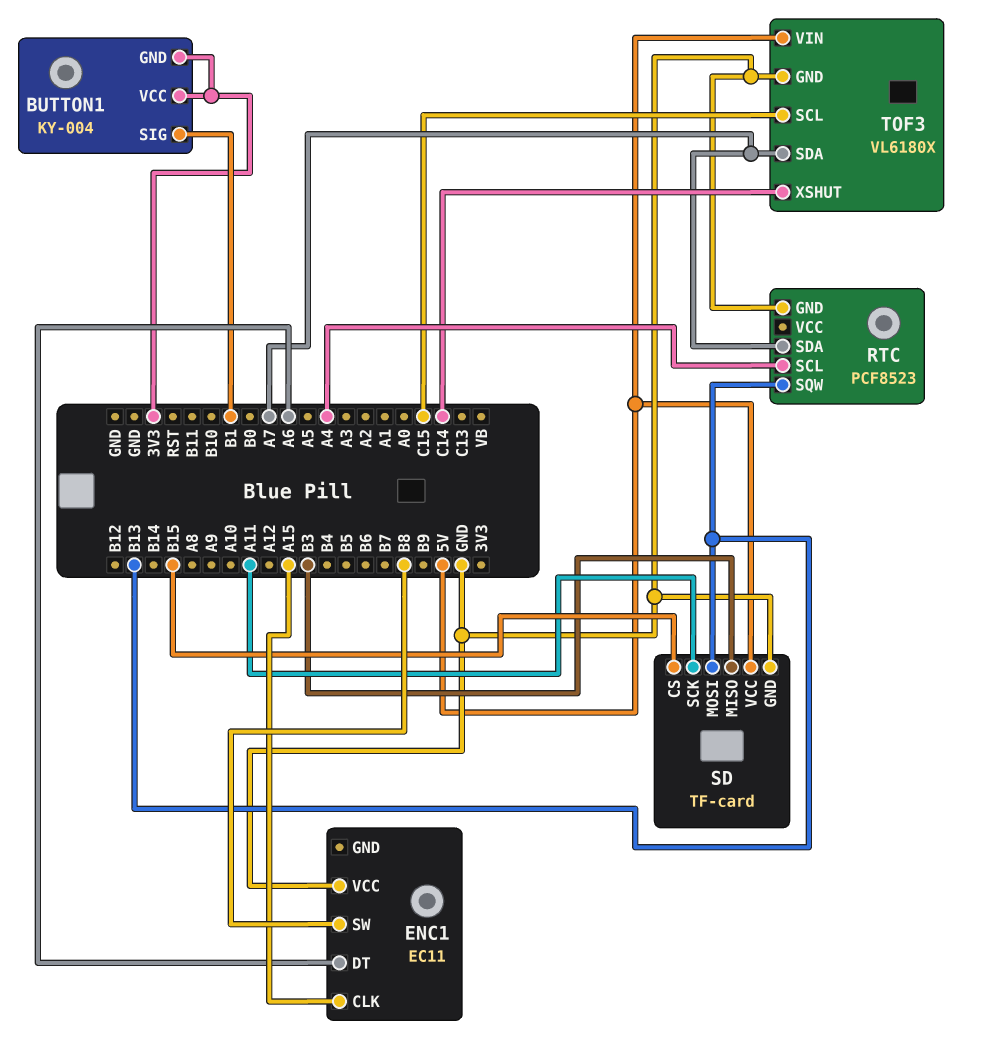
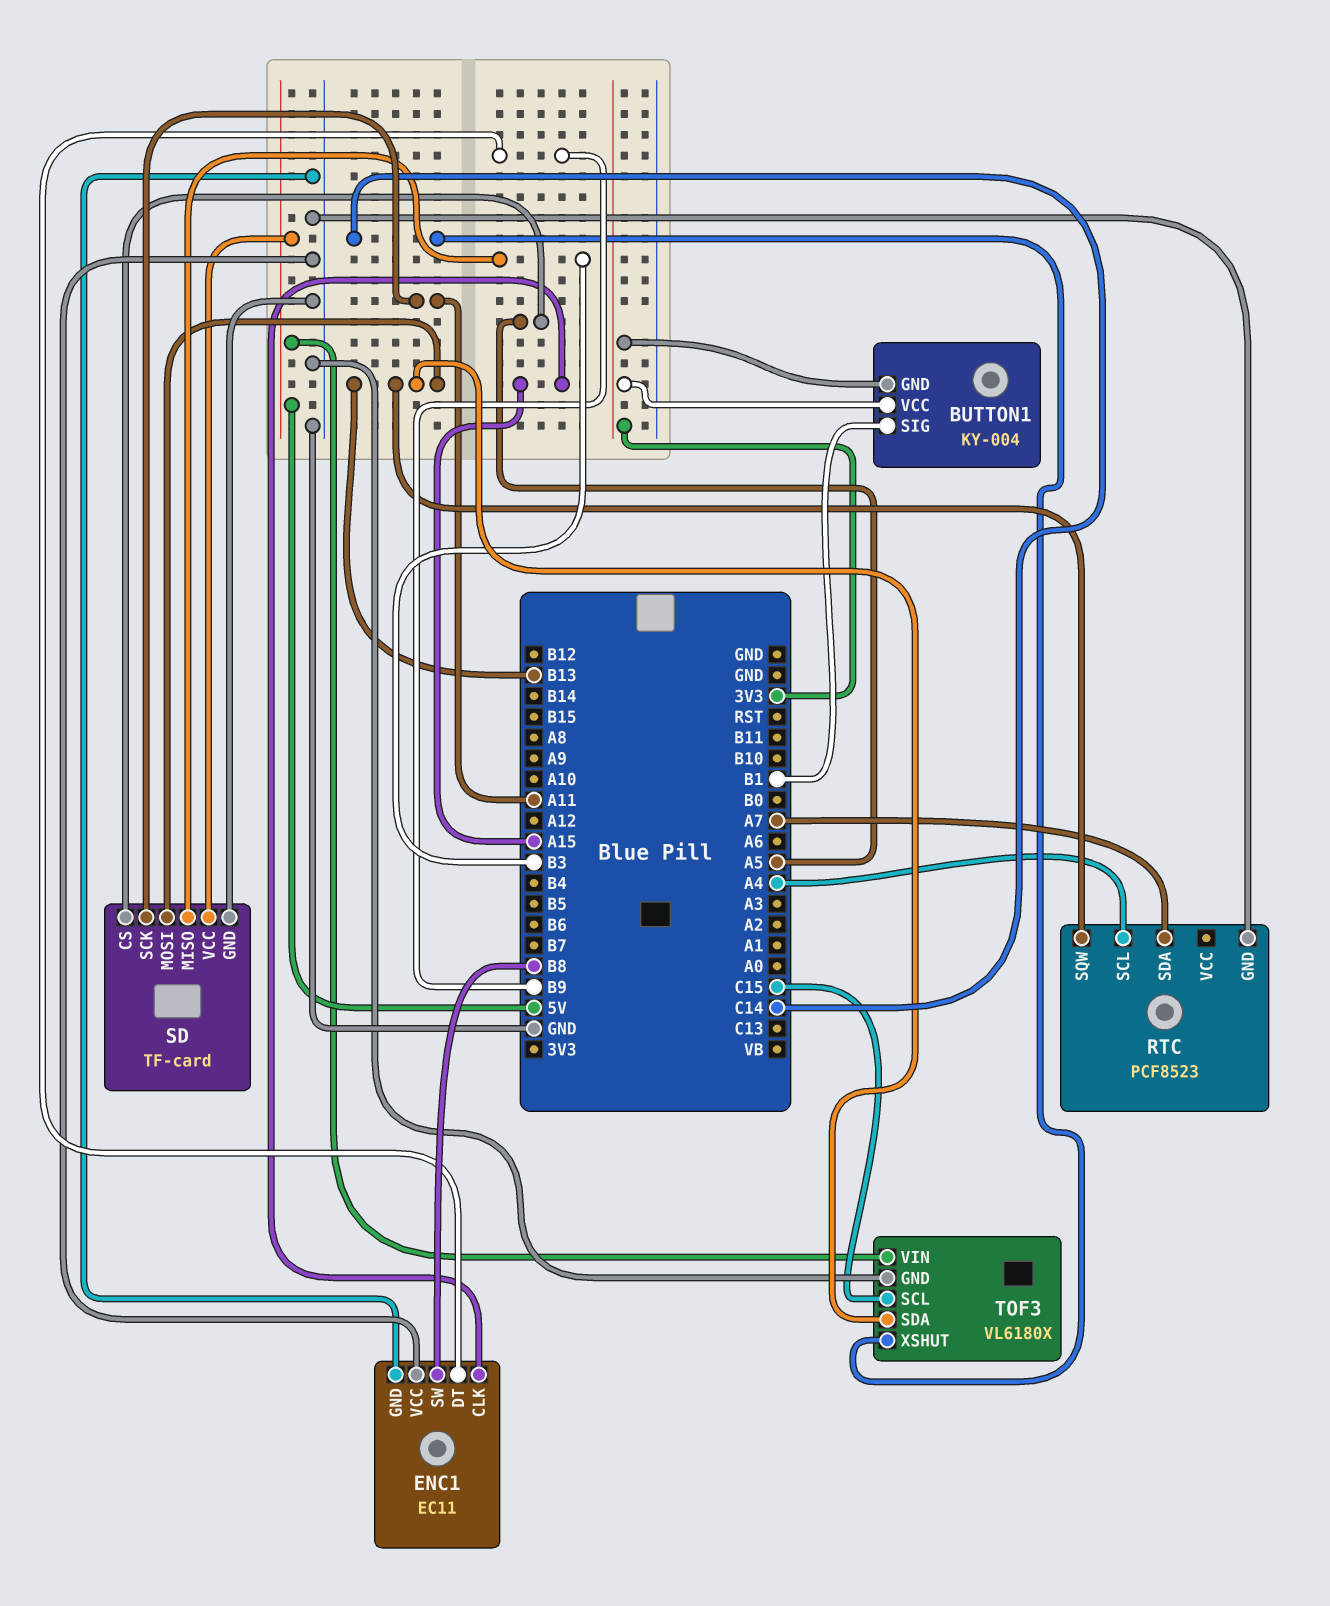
ENC1 pin DT: A6 -> B9
ENC1 pin GND: none -> GND
SD pin CS: B15 -> A5
TOF3 pin SDA: A7 -> B13

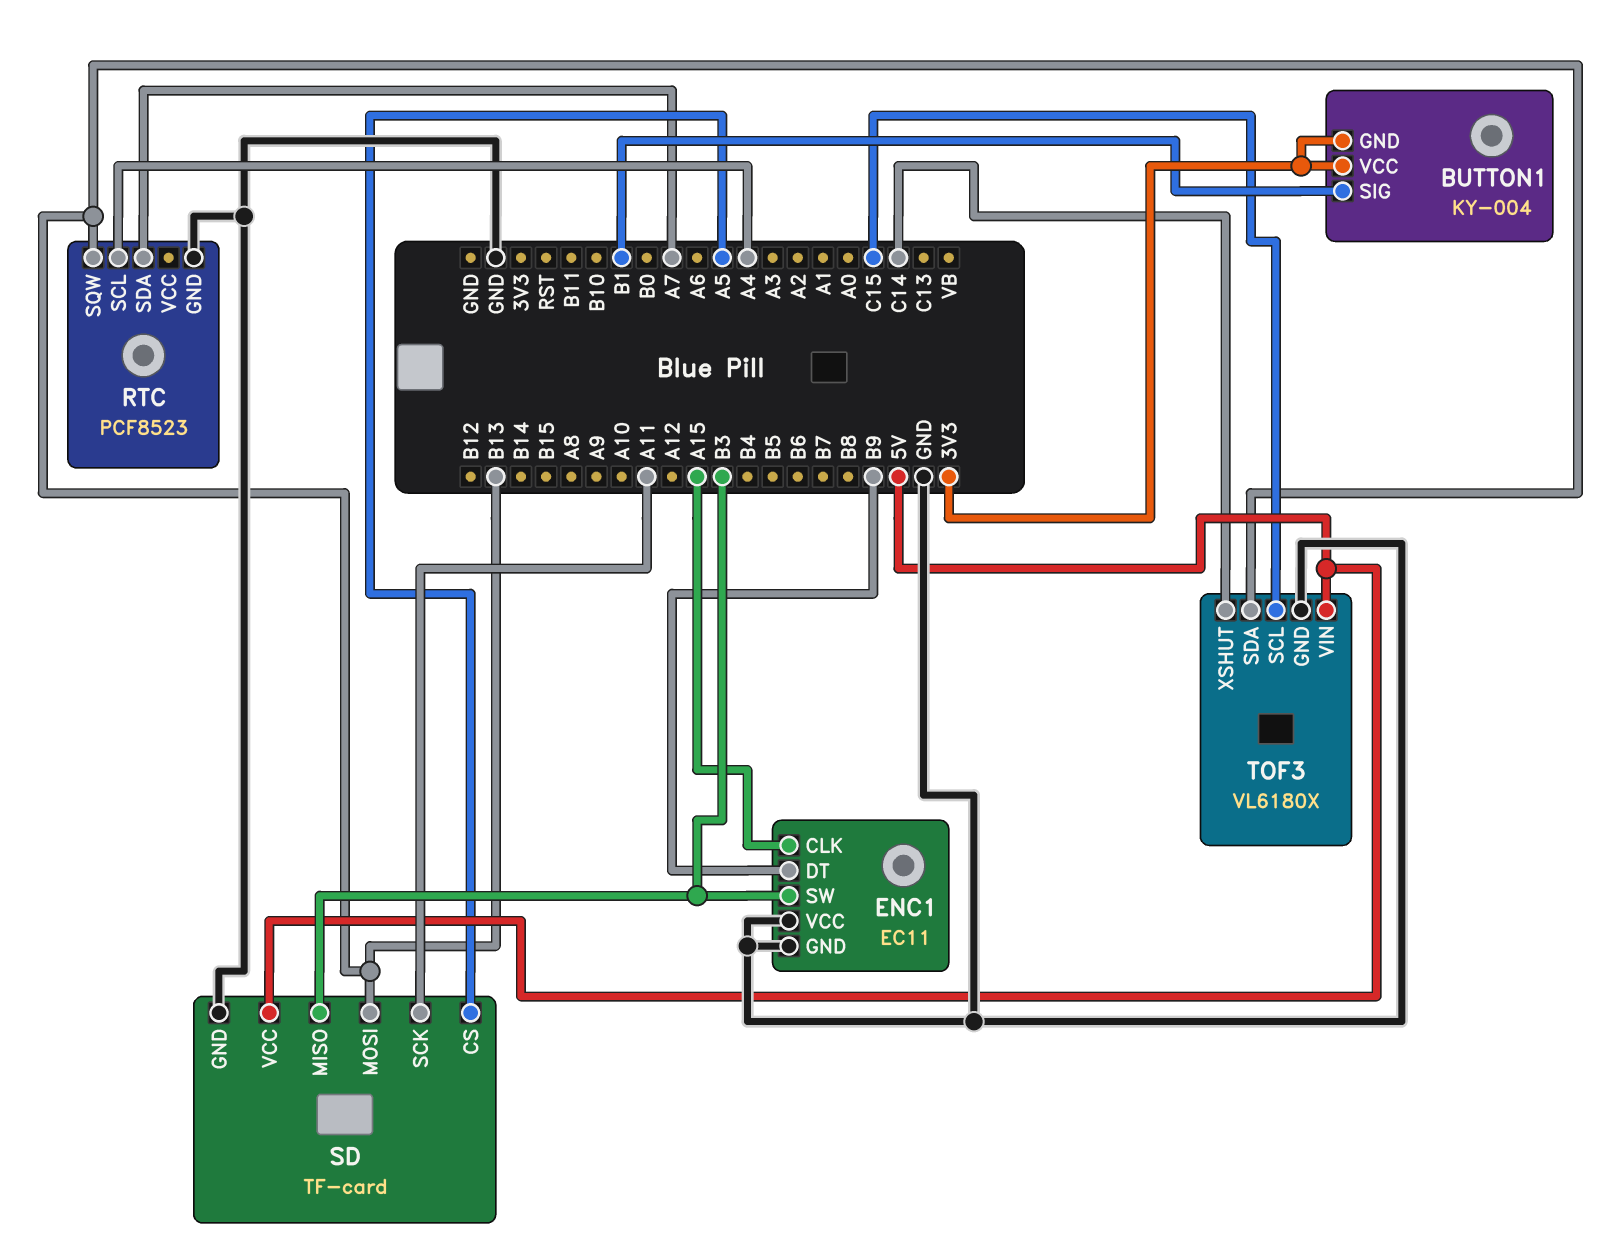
ENC1 pin SW: B8 -> B3

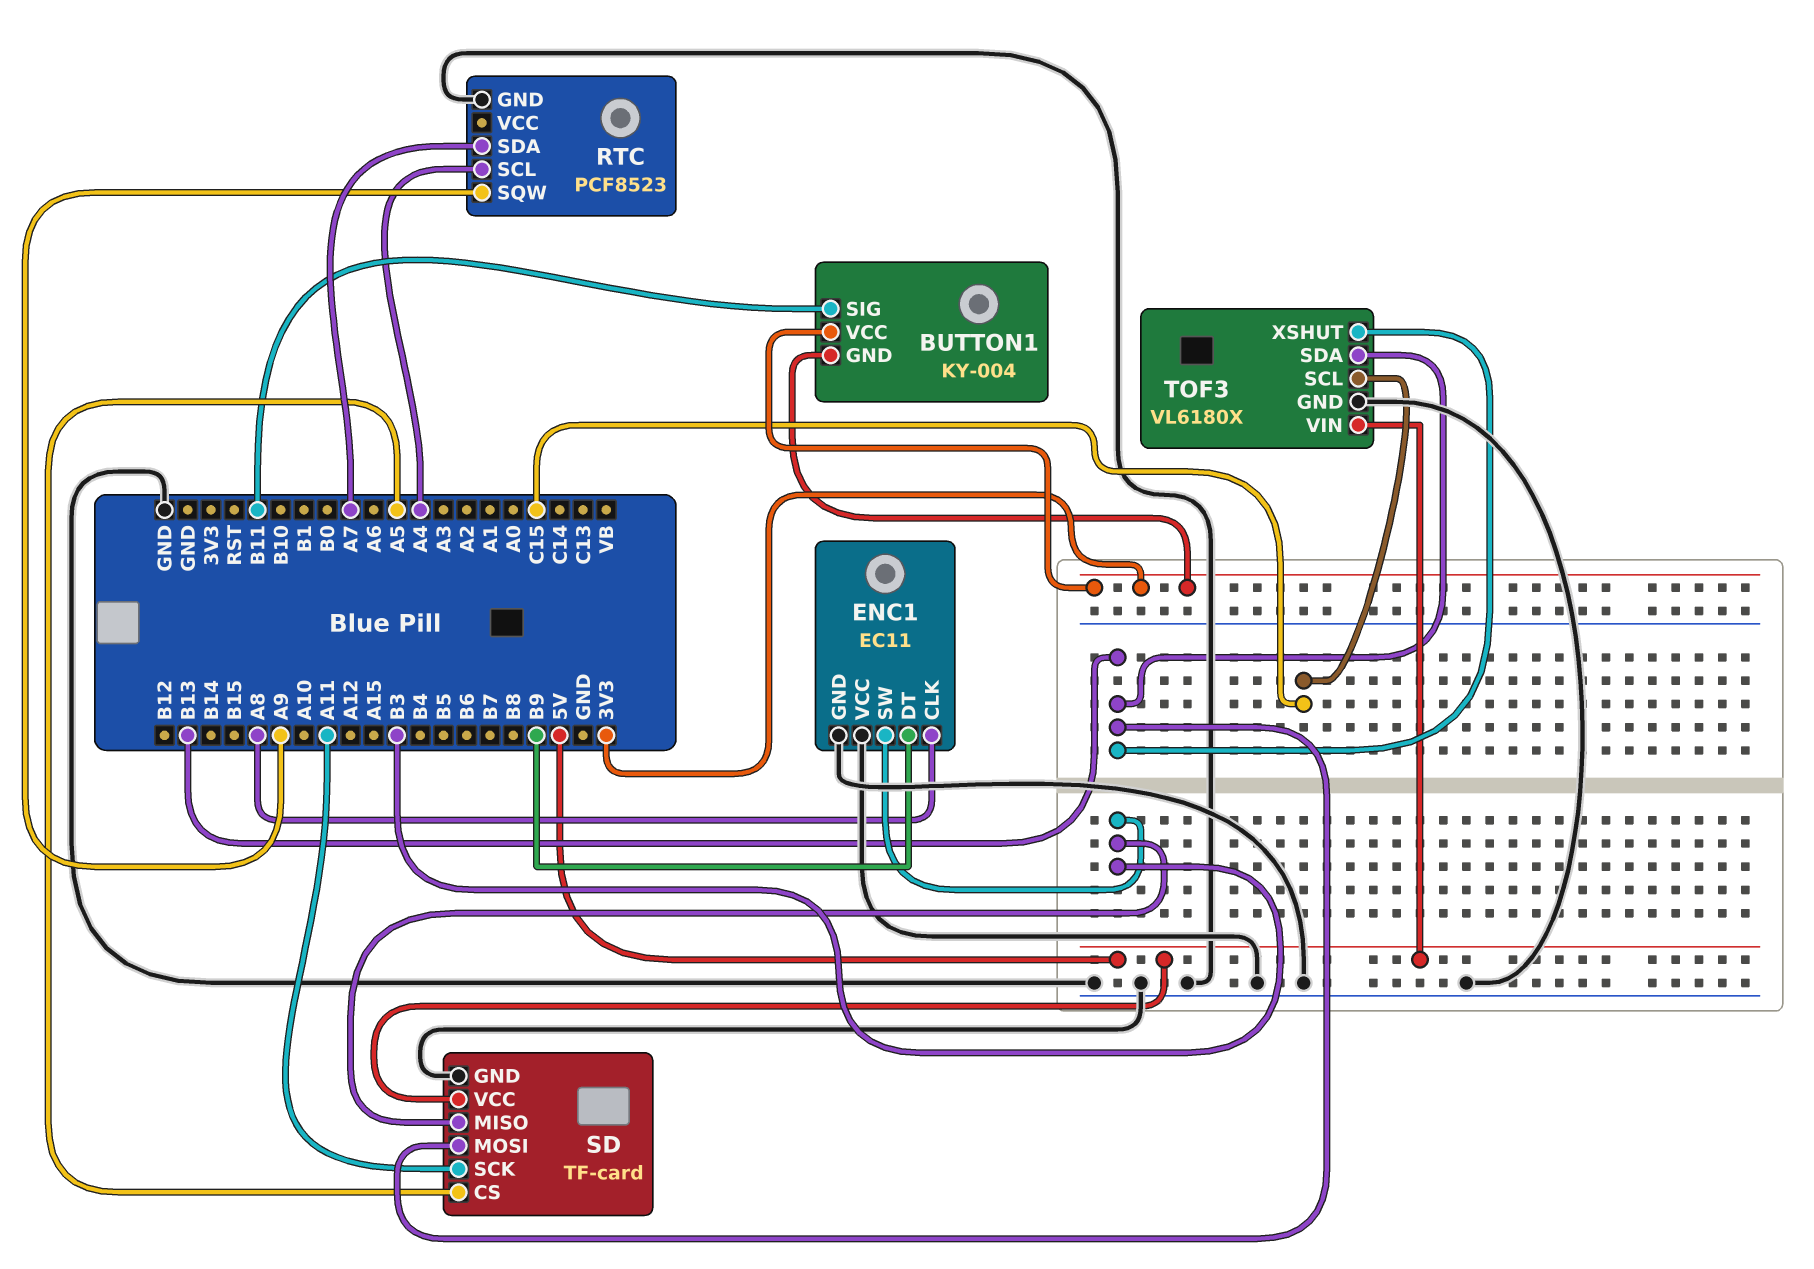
BUTTON1 pin SIG: B1 -> B11
ENC1 pin CLK: A15 -> A8
RTC pin SQW: B13 -> A9
TOF3 pin XSHUT: C14 -> B13

